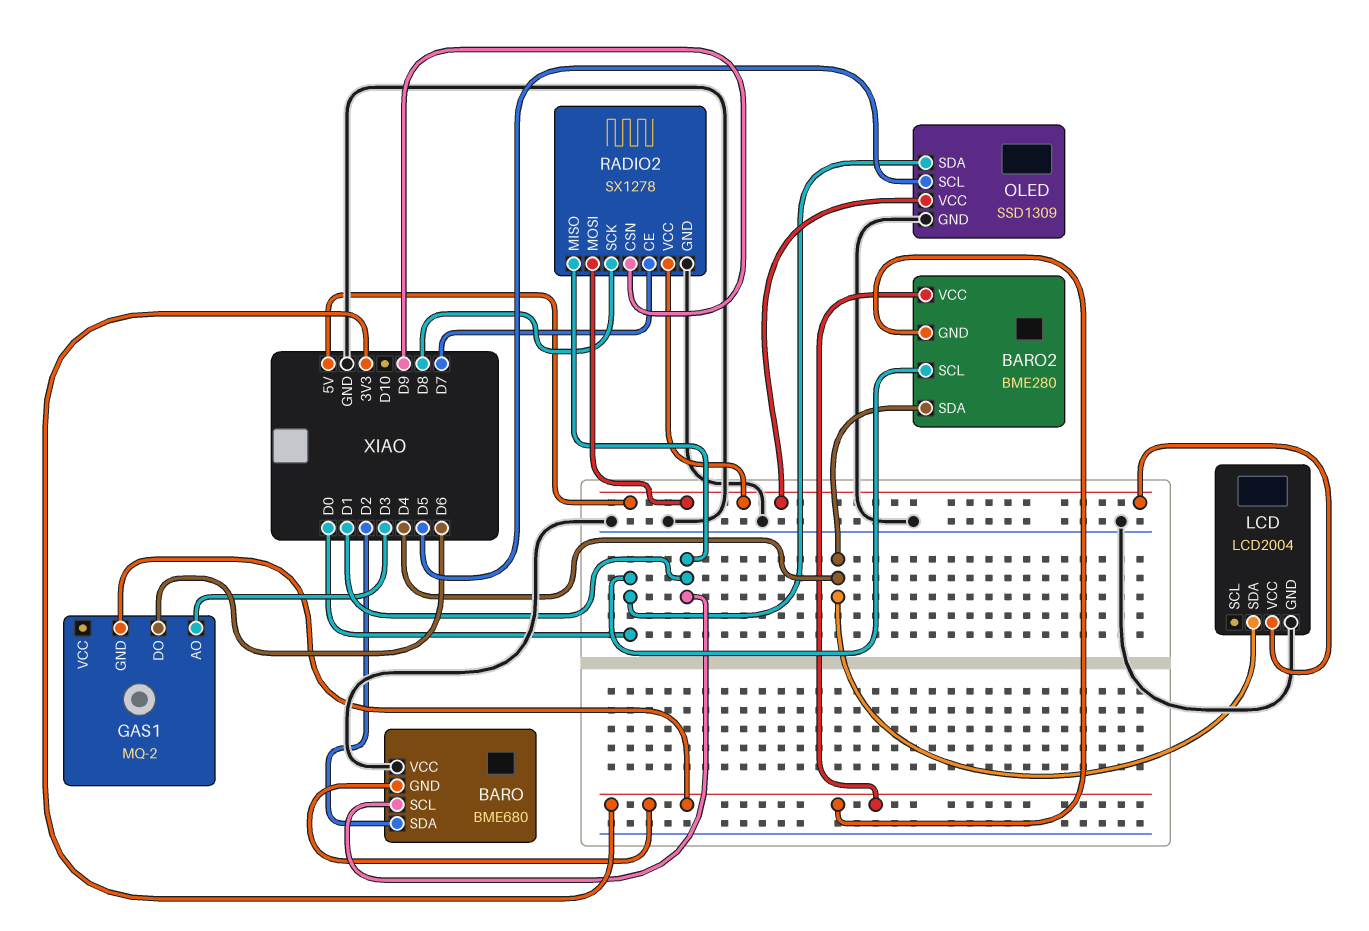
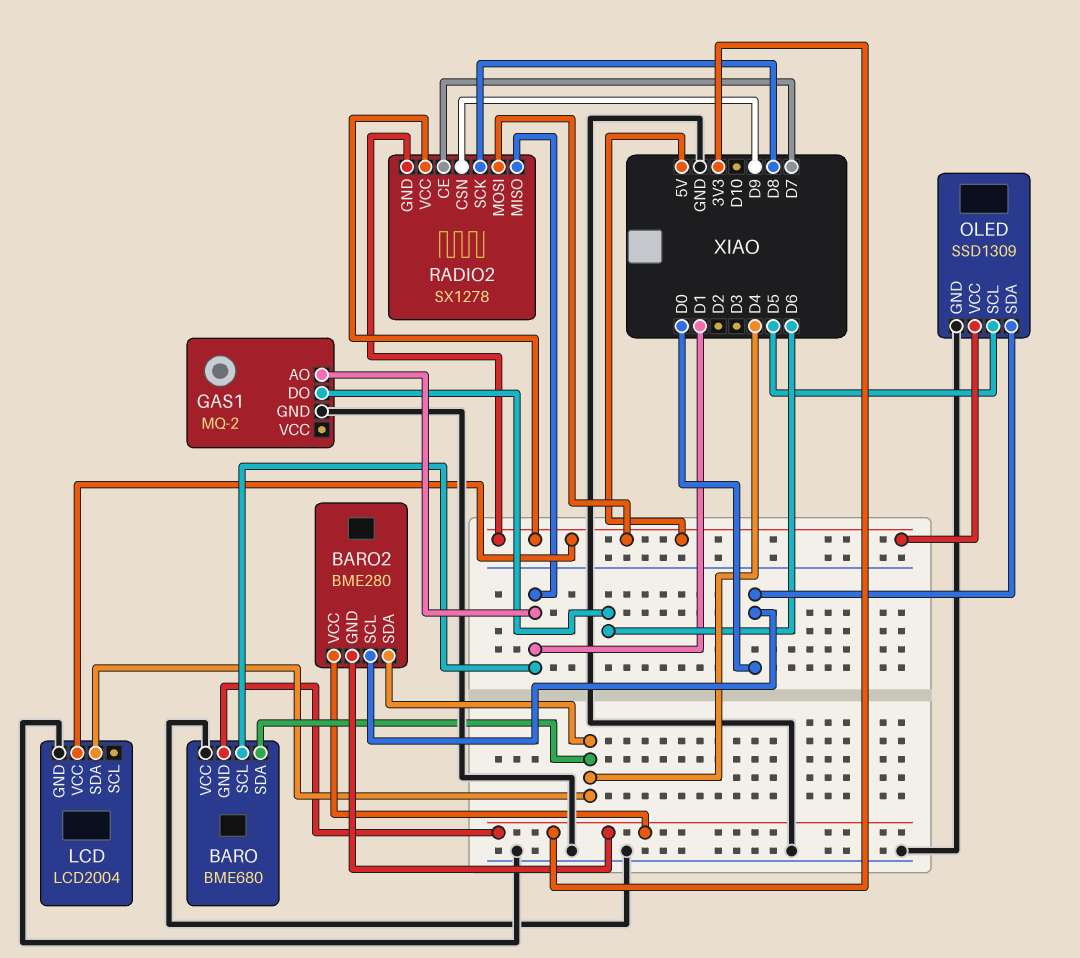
BARO pin SDA: D2 -> D4
GAS1 pin AO: D3 -> D1
GAS1 pin GND: 3V3 -> GND
RADIO2 pin GND: GND -> 5V

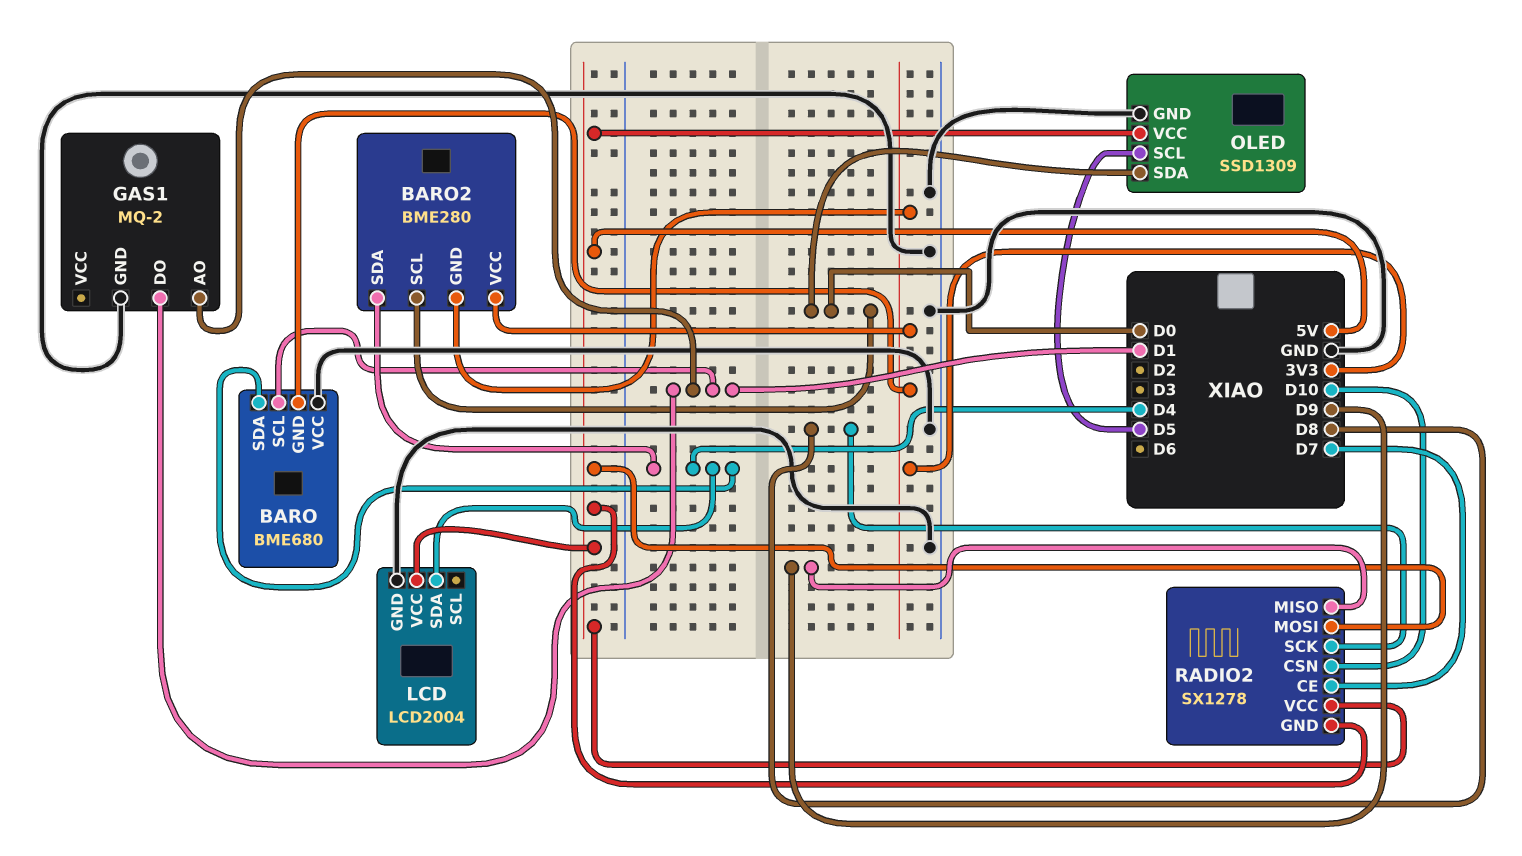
GAS1 pin DO: D6 -> D1
RADIO2 pin CSN: D9 -> D10
RADIO2 pin MISO: D1 -> D9

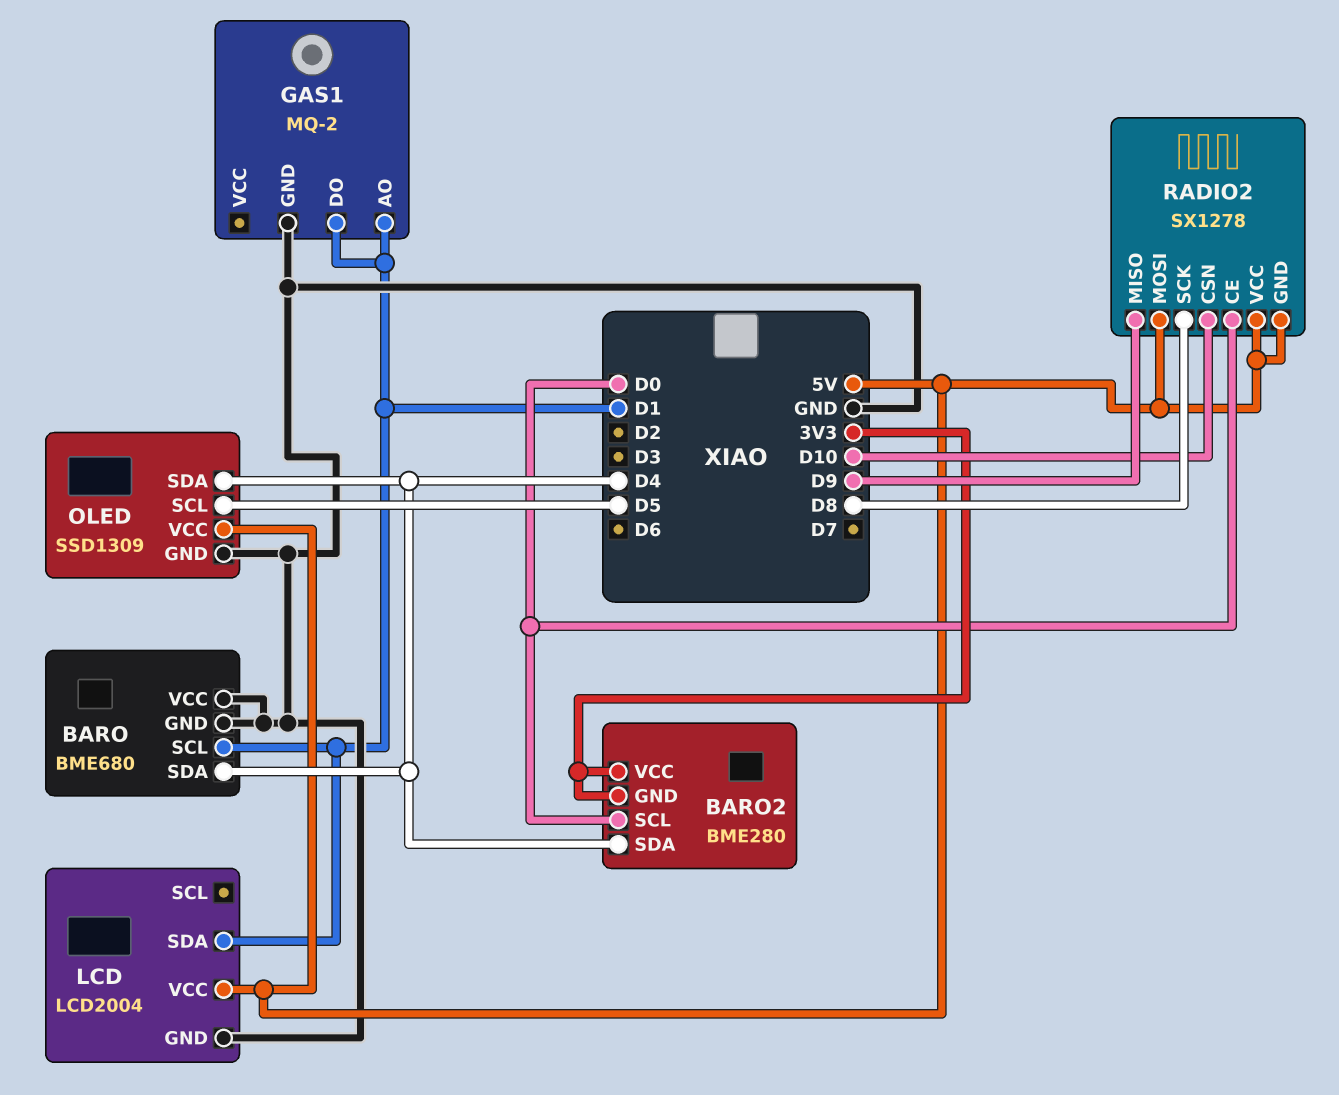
BARO pin GND: 3V3 -> GND
LCD pin SDA: D4 -> D1
OLED pin SDA: D0 -> D4
RADIO2 pin CE: D7 -> D0

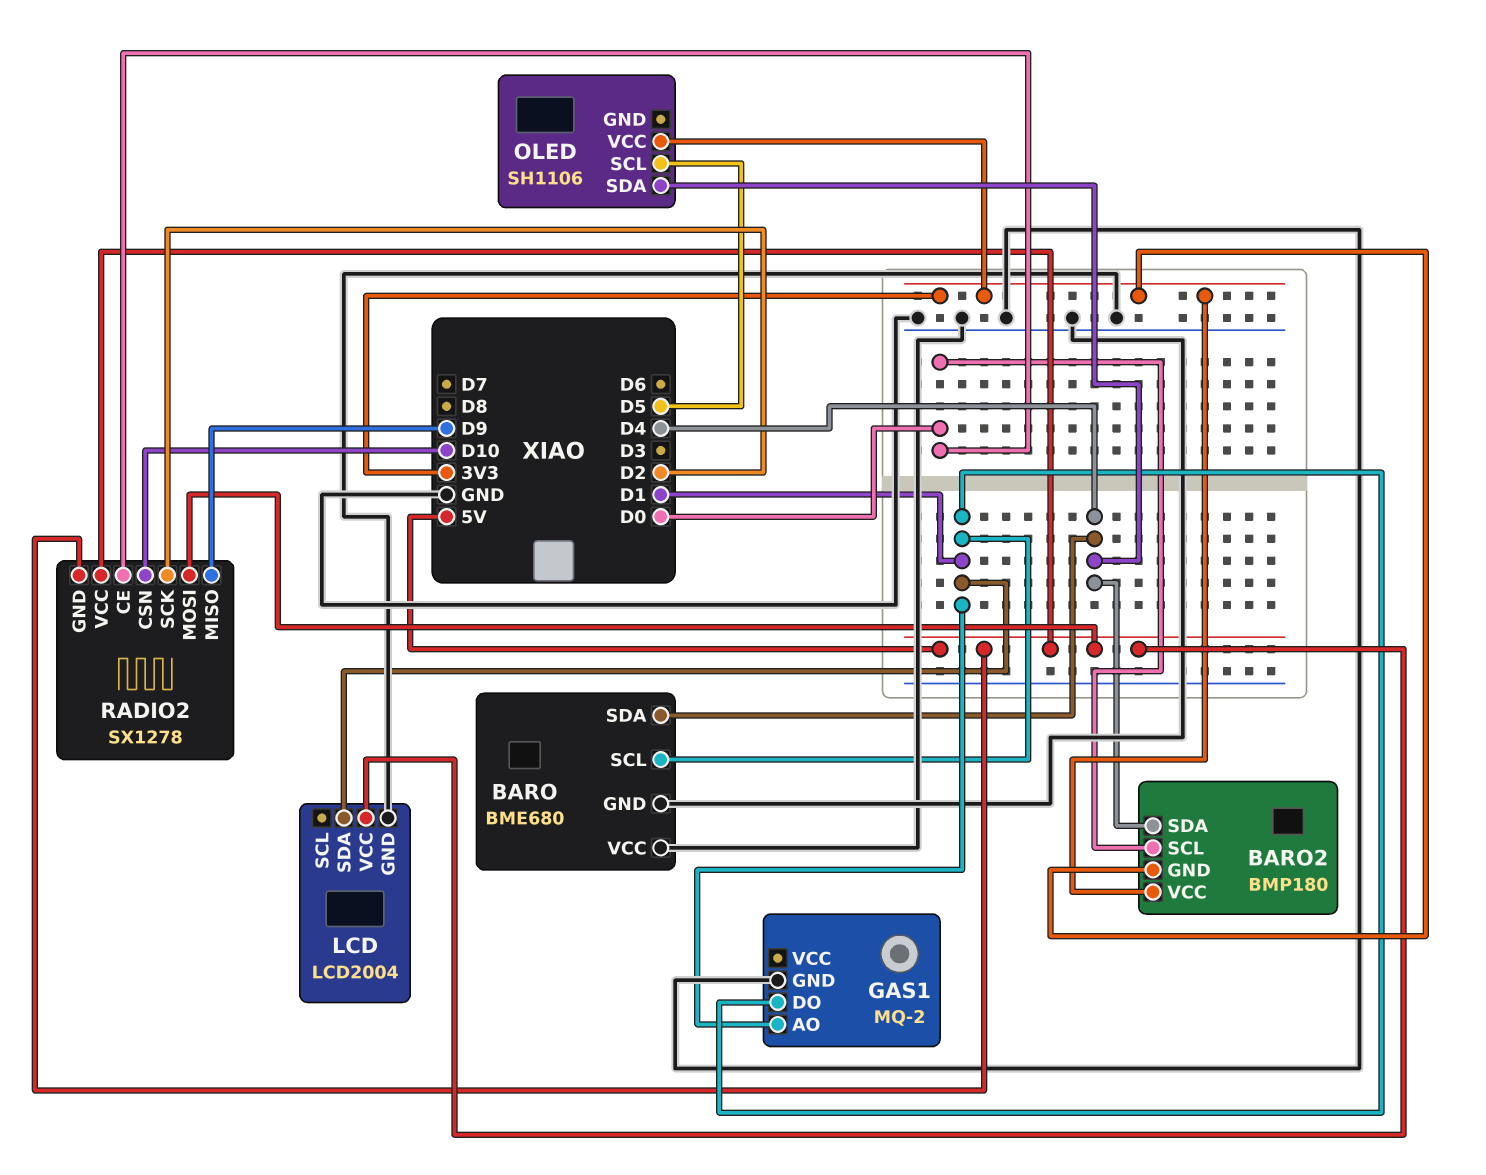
BARO2: BME280 -> BMP180
OLED: SSD1309 -> SH1106
OLED pin GND: GND -> none
OLED pin VCC: 5V -> 3V3
RADIO2 pin SCK: D8 -> D2

